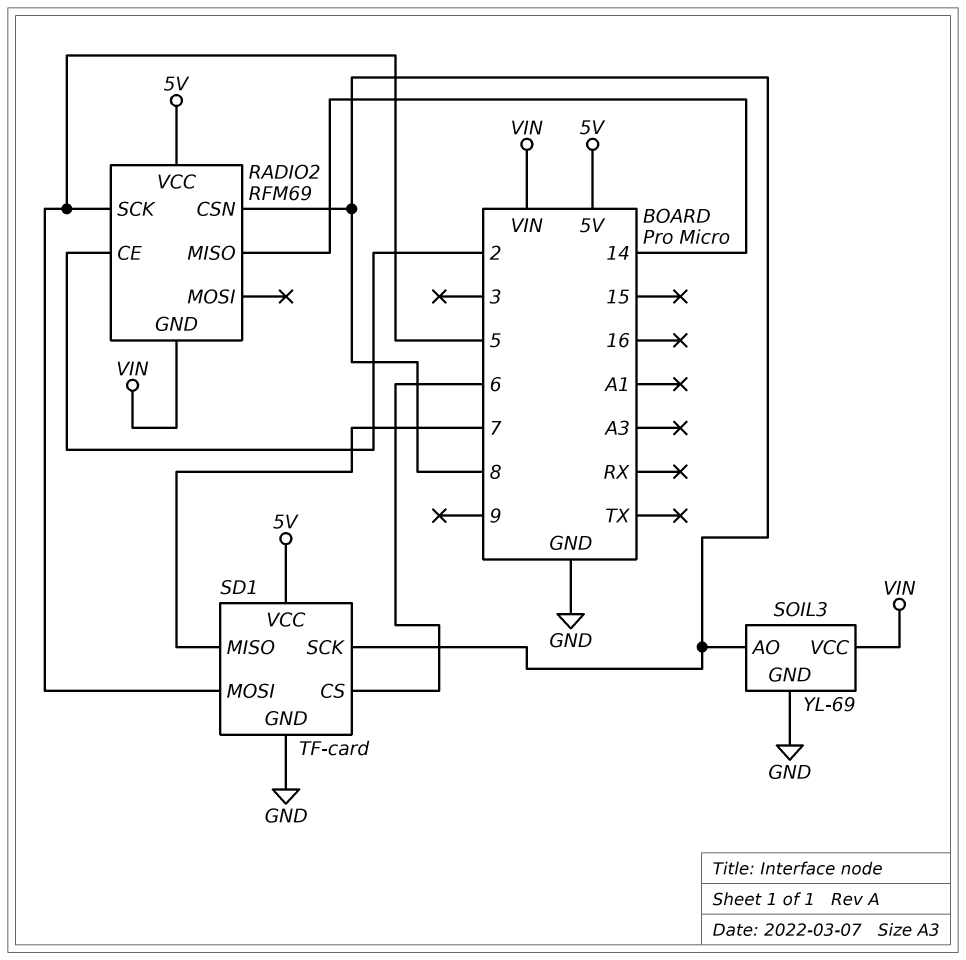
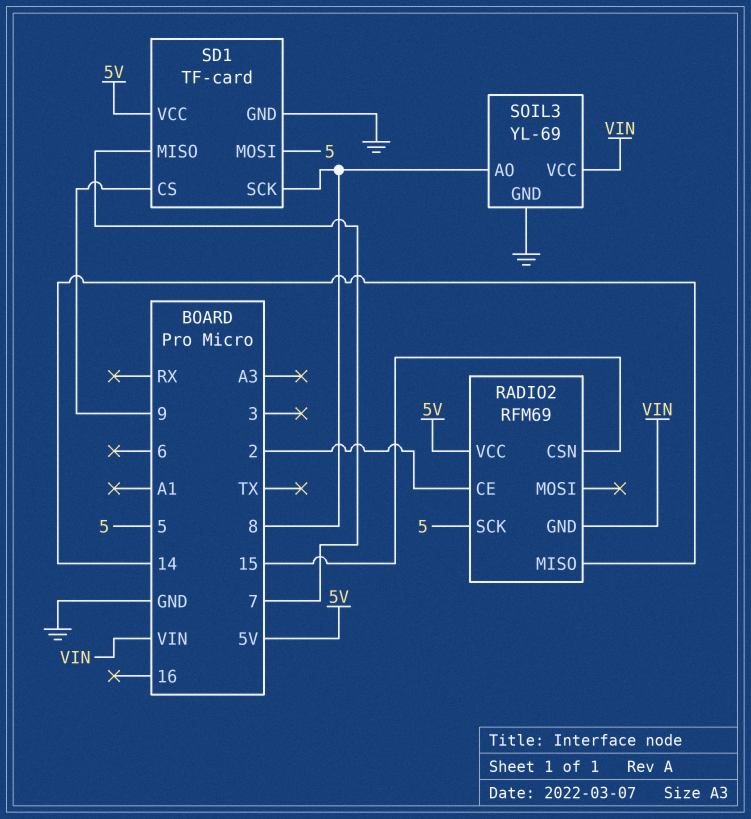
RADIO2 pin CSN: 8 -> 15
SD1 pin CS: 6 -> 9

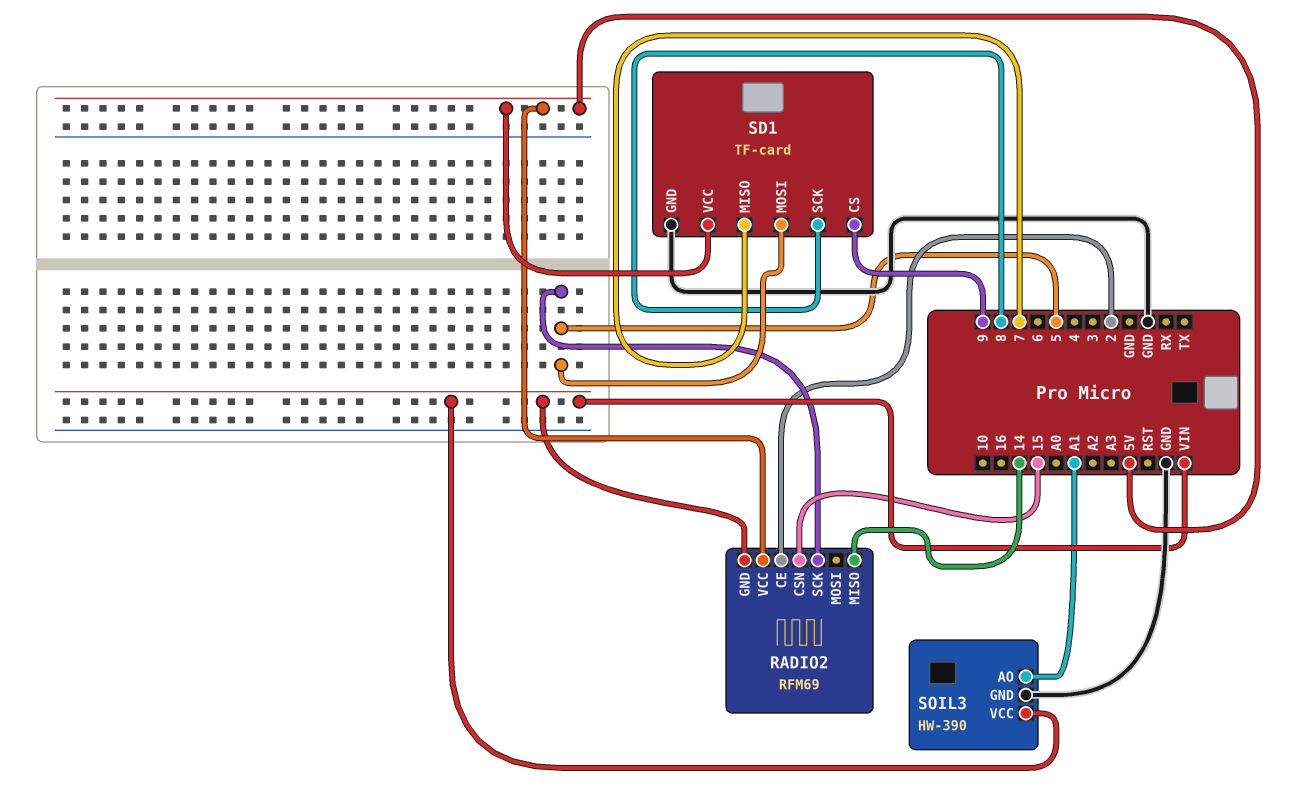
SOIL3: YL-69 -> HW-390
SOIL3 pin AO: 8 -> A1

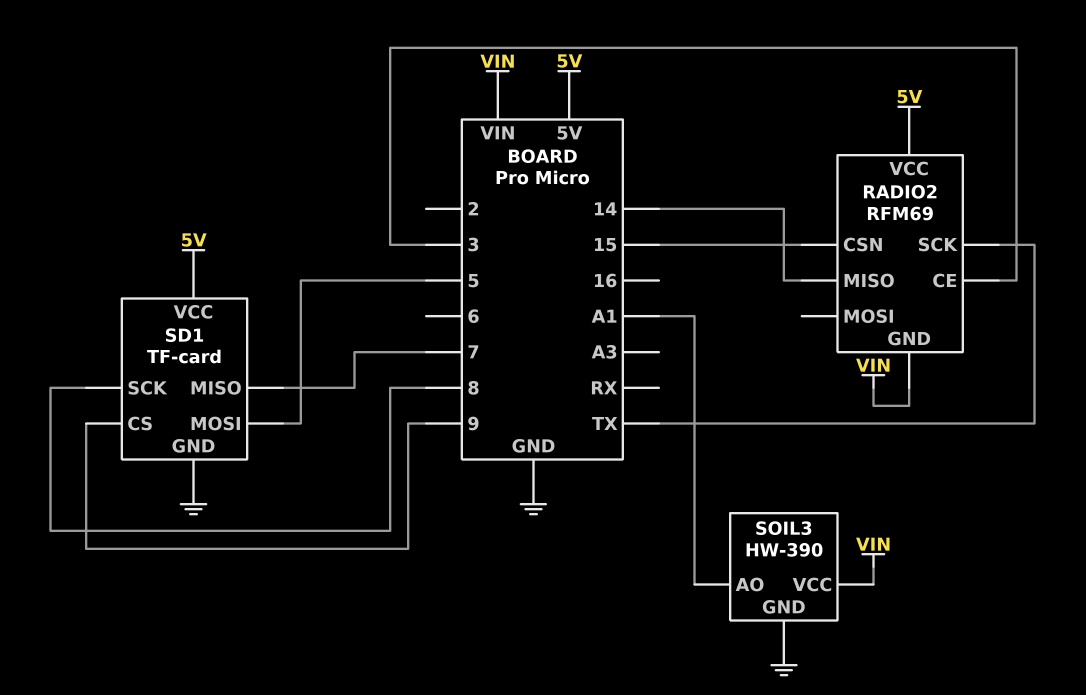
RADIO2 pin CE: 2 -> 3
RADIO2 pin SCK: 5 -> TX

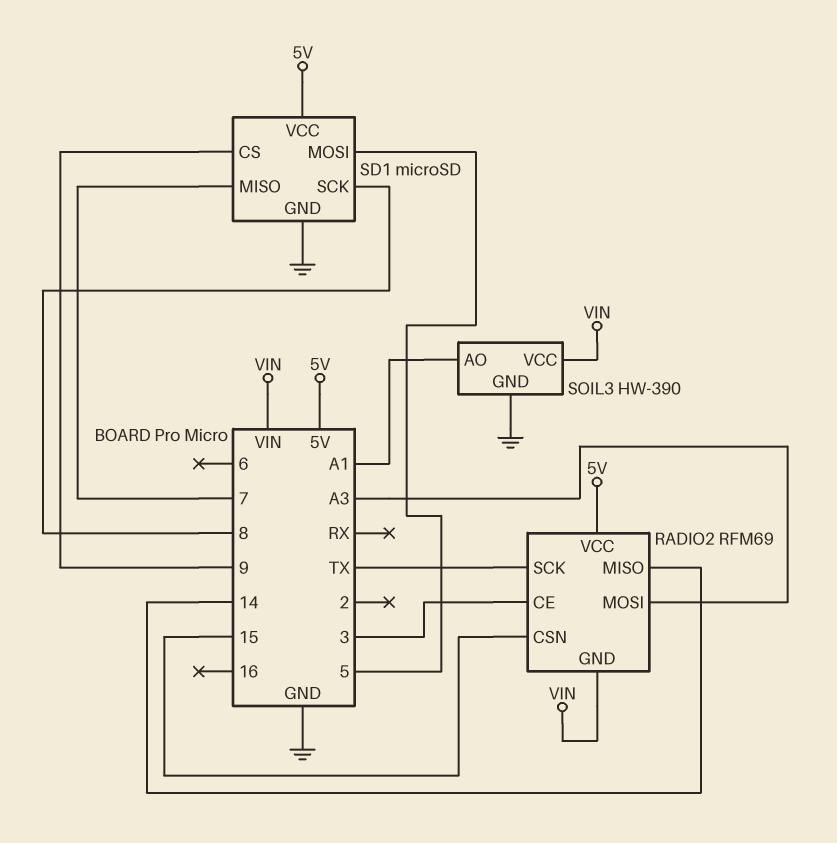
RADIO2 pin MOSI: none -> A3
SD1: TF-card -> microSD

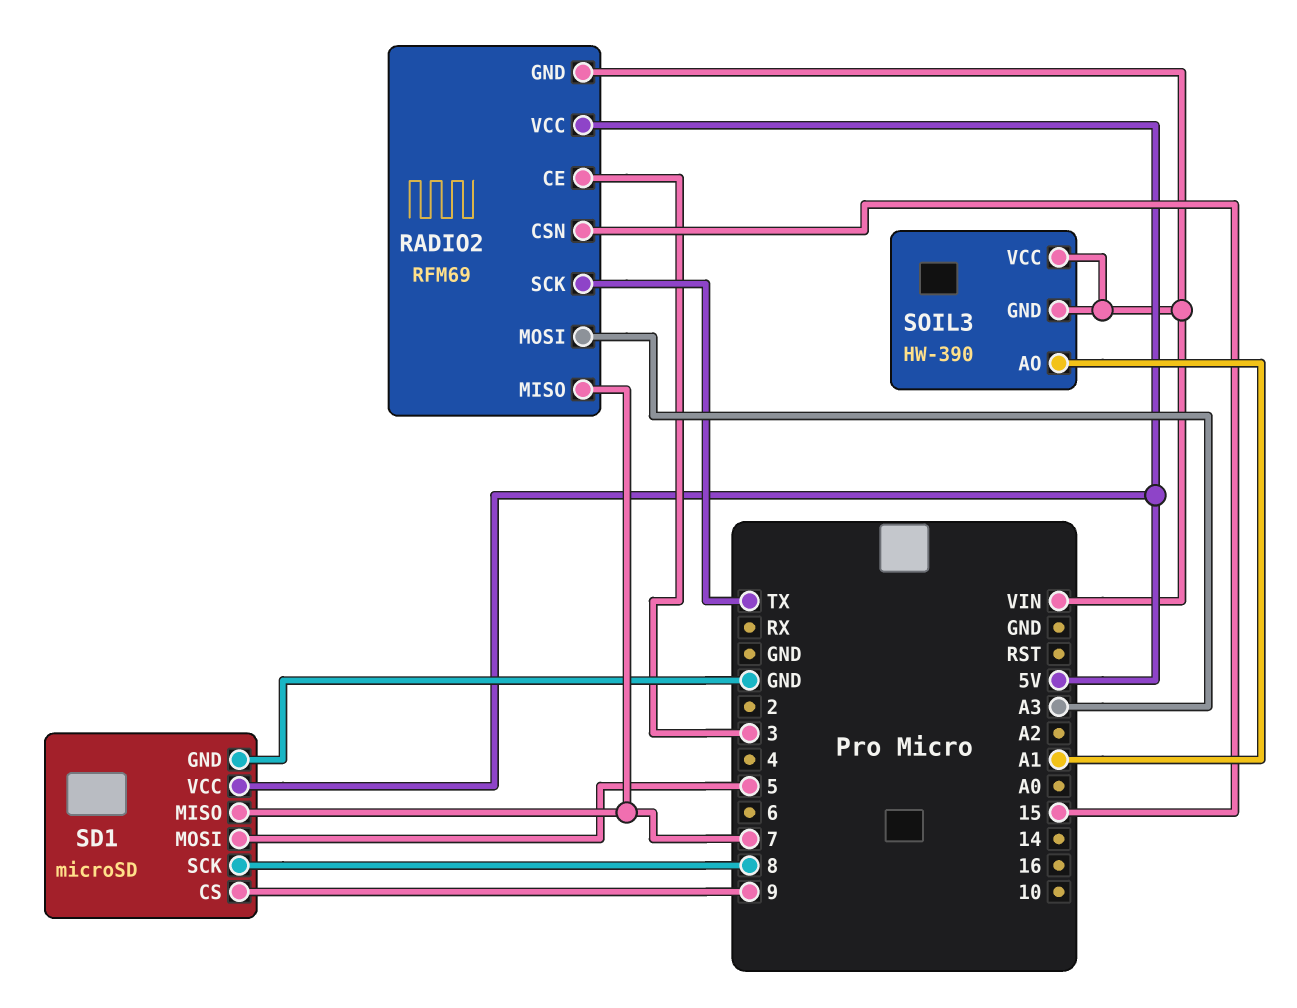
RADIO2 pin MISO: 14 -> 7
SOIL3 pin GND: GND -> VIN

